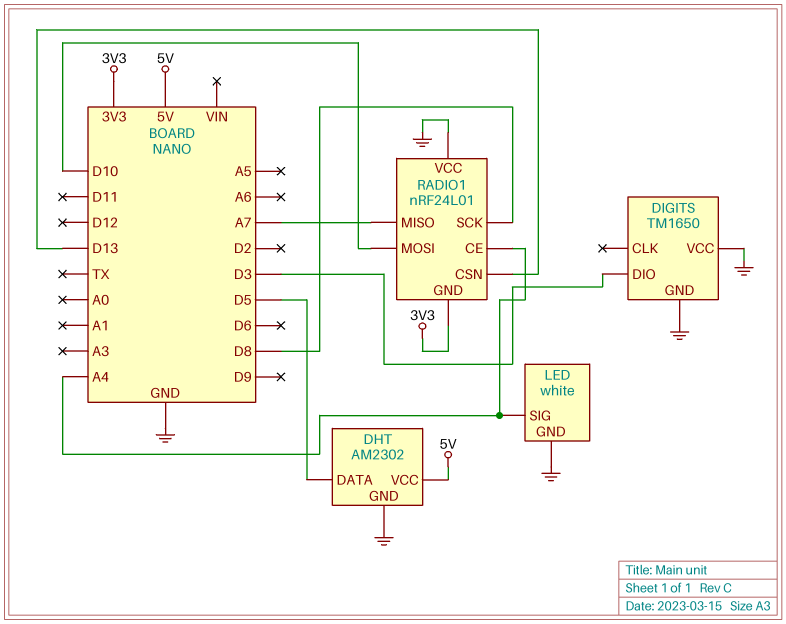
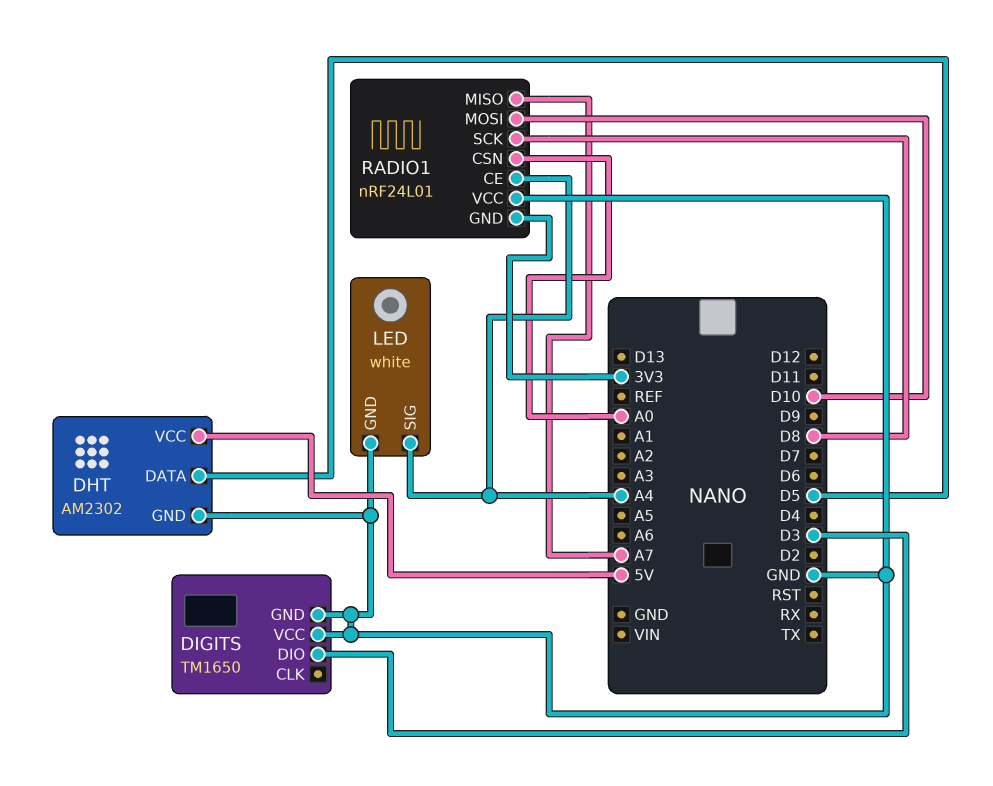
RADIO1 pin CSN: D13 -> A0

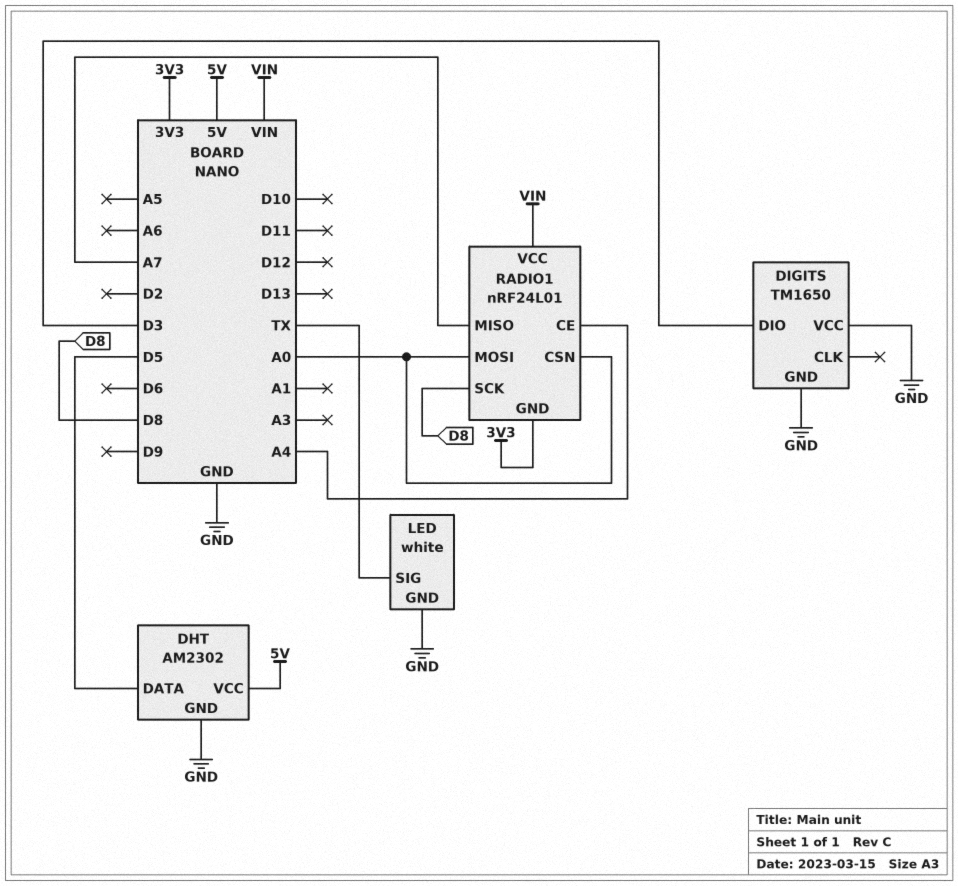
LED pin SIG: A4 -> TX
RADIO1 pin MOSI: D10 -> A0
RADIO1 pin VCC: GND -> VIN

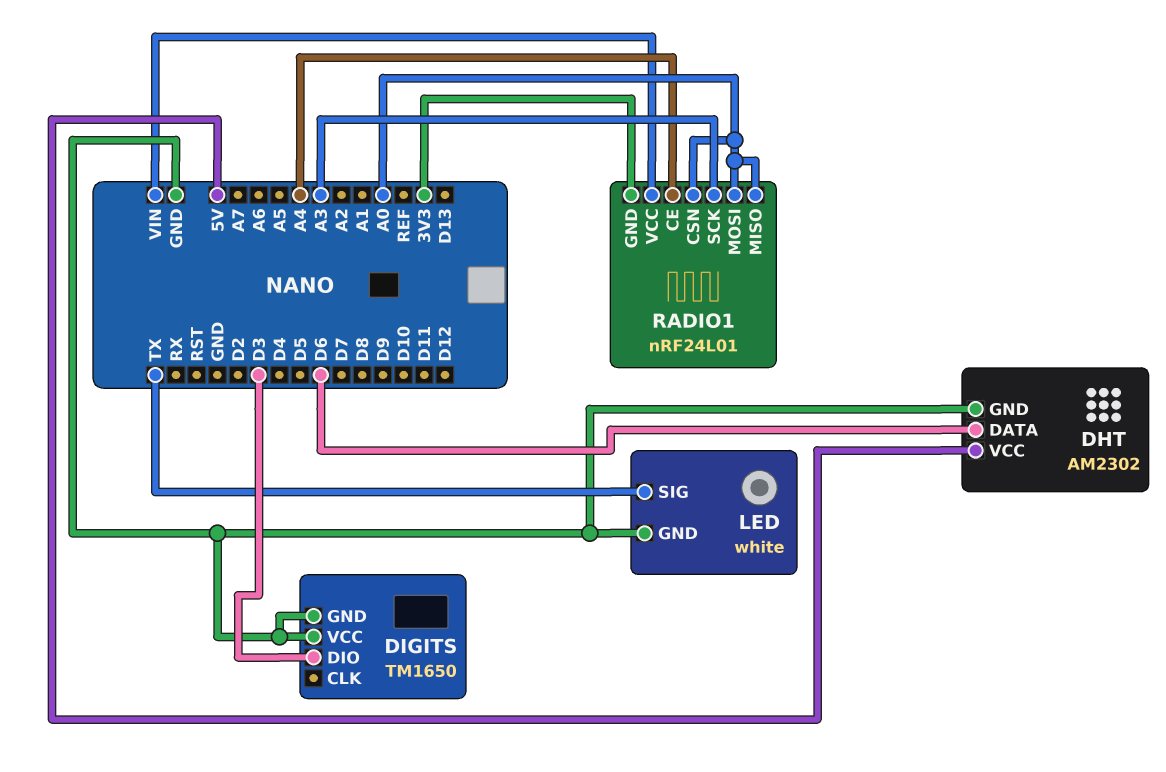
DHT pin DATA: D5 -> D6
RADIO1 pin MISO: A7 -> A0
RADIO1 pin SCK: D8 -> A3

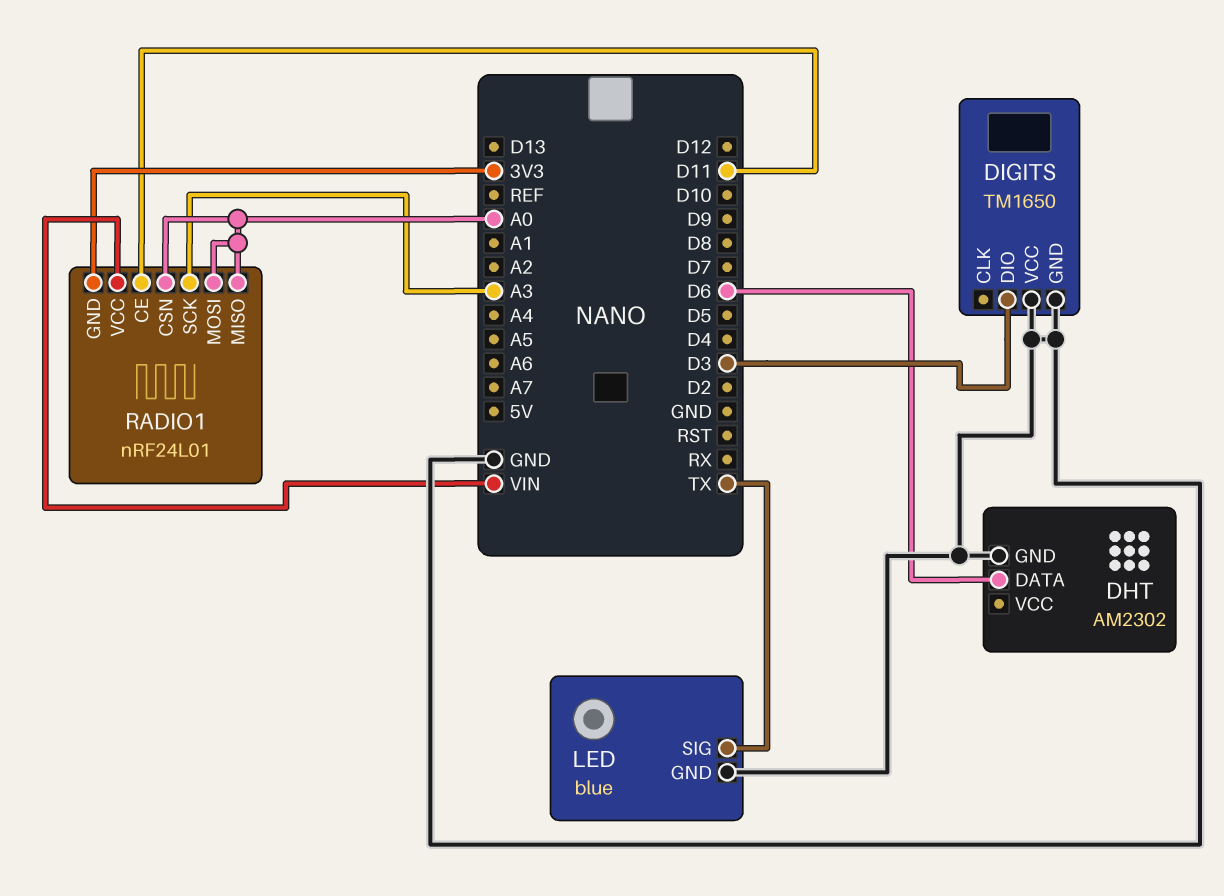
DHT pin VCC: 5V -> none
LED: white -> blue
RADIO1 pin CE: A4 -> D11

